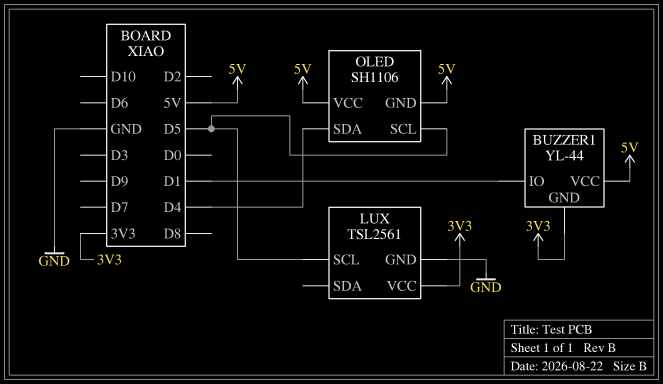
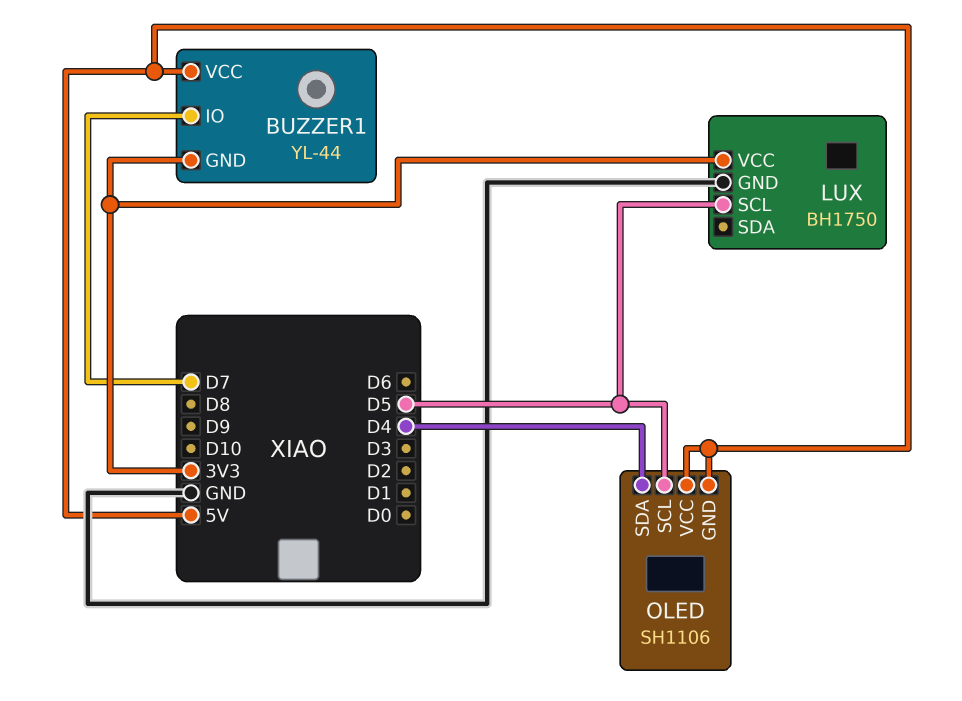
BUZZER1 pin IO: D1 -> D7
LUX: TSL2561 -> BH1750

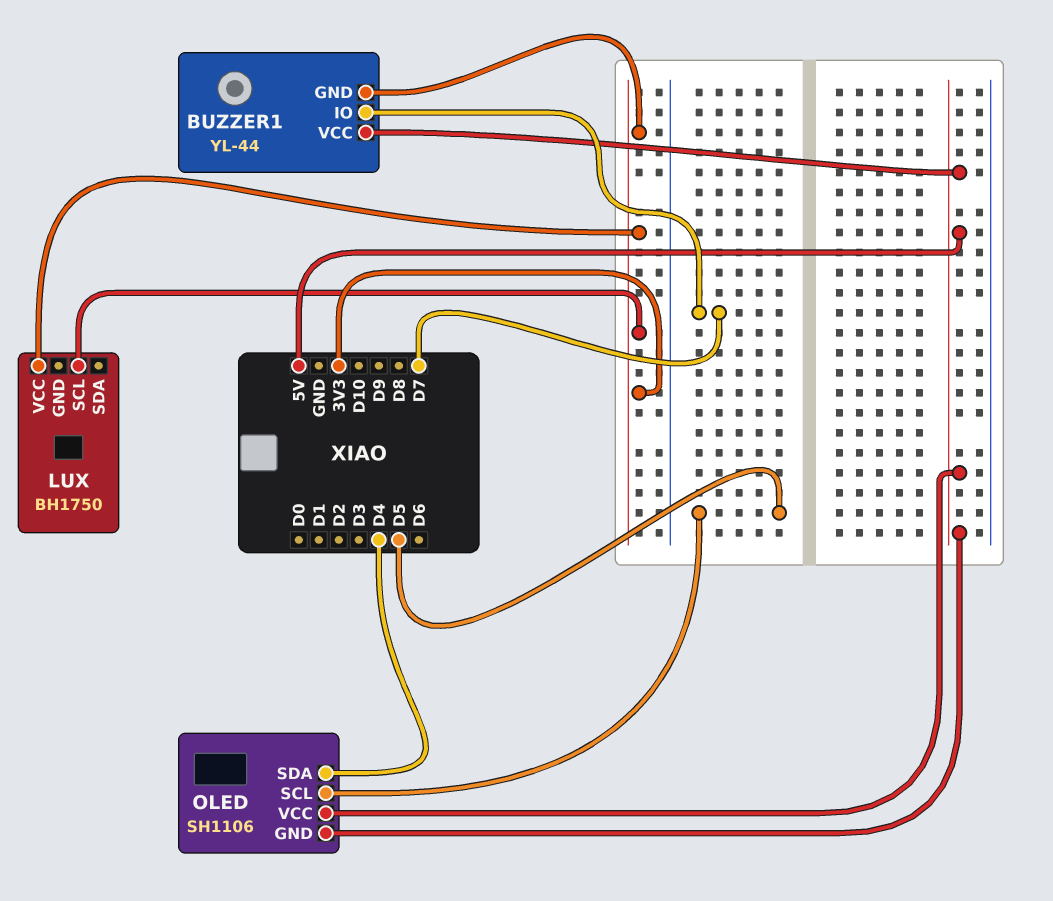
LUX pin GND: GND -> none
LUX pin SCL: D5 -> 3V3

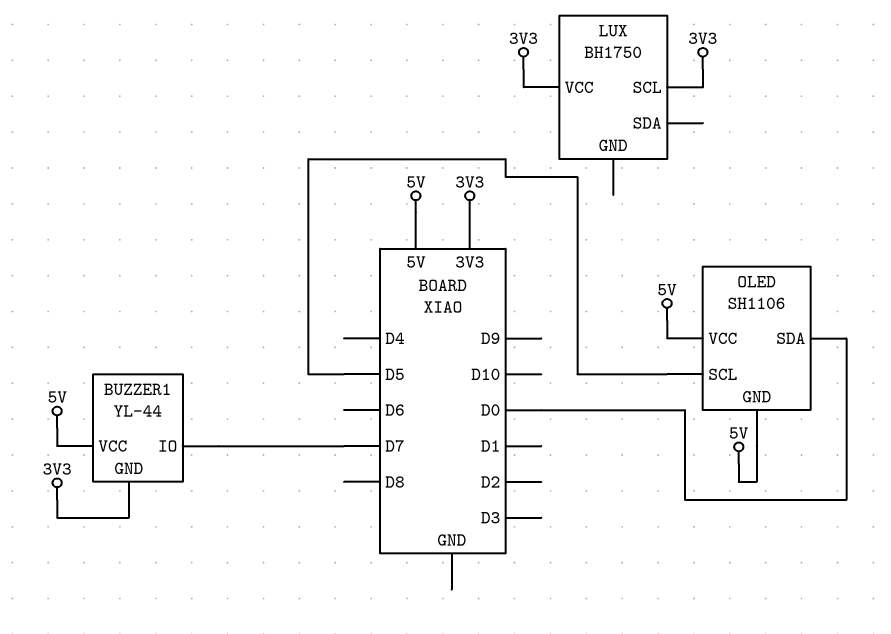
OLED pin SDA: D4 -> D0

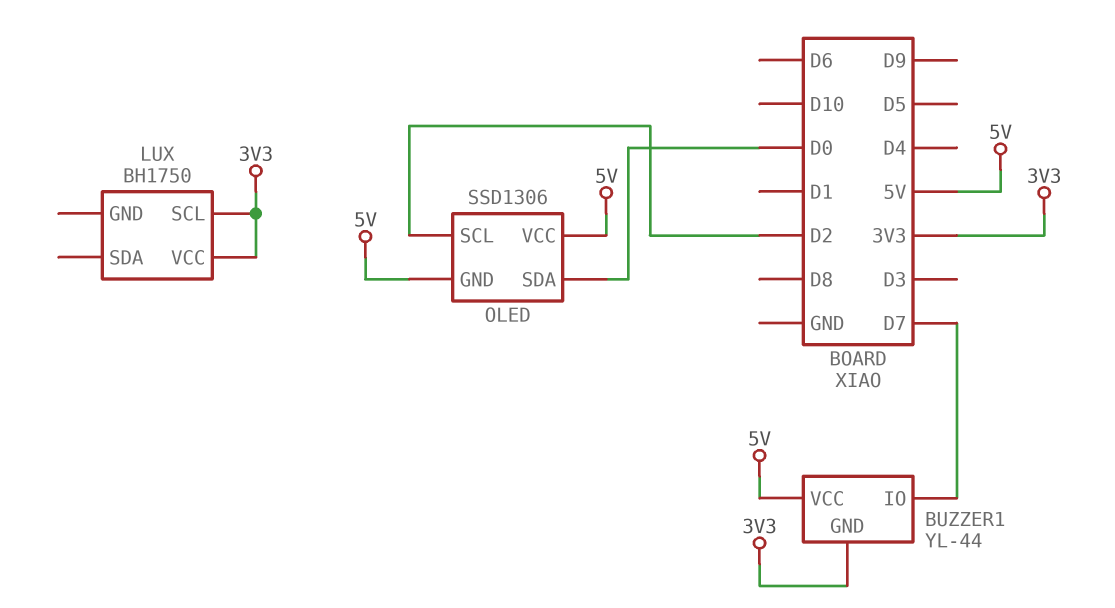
OLED: SH1106 -> SSD1306
OLED pin SCL: D5 -> D2

